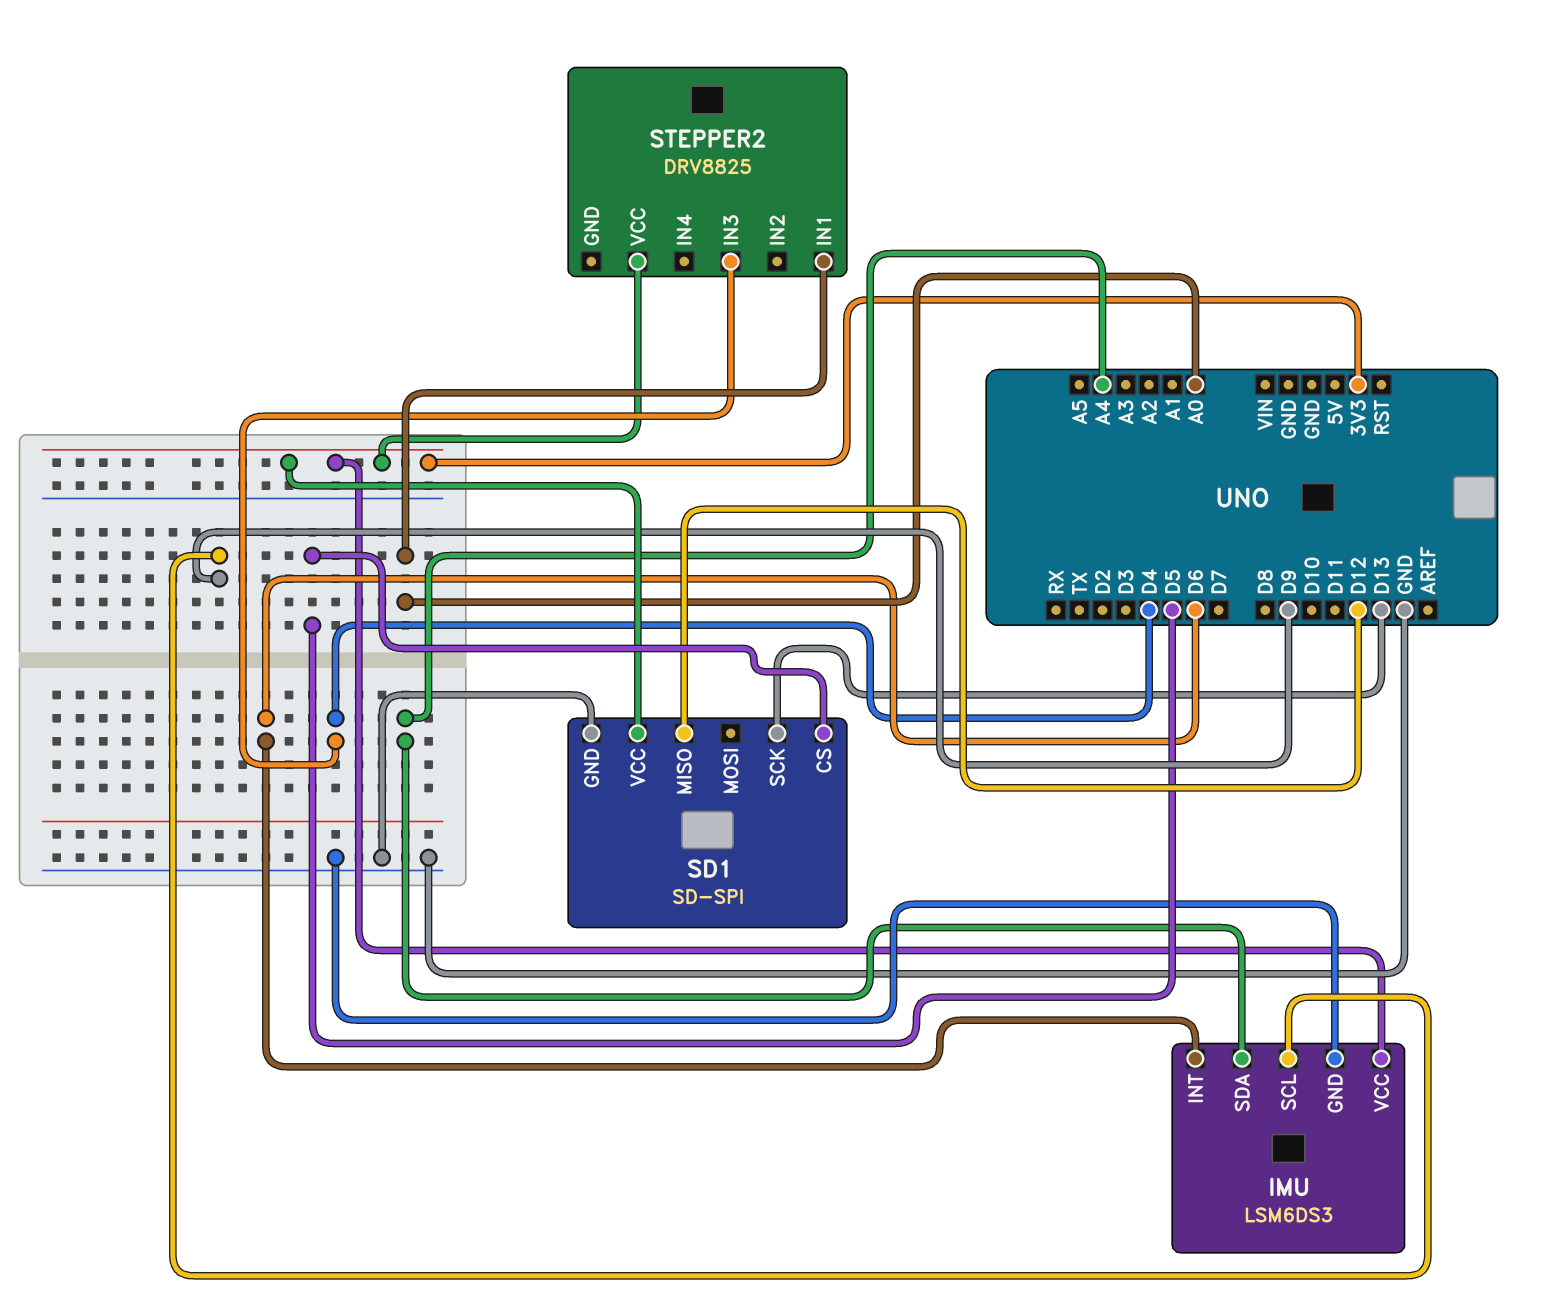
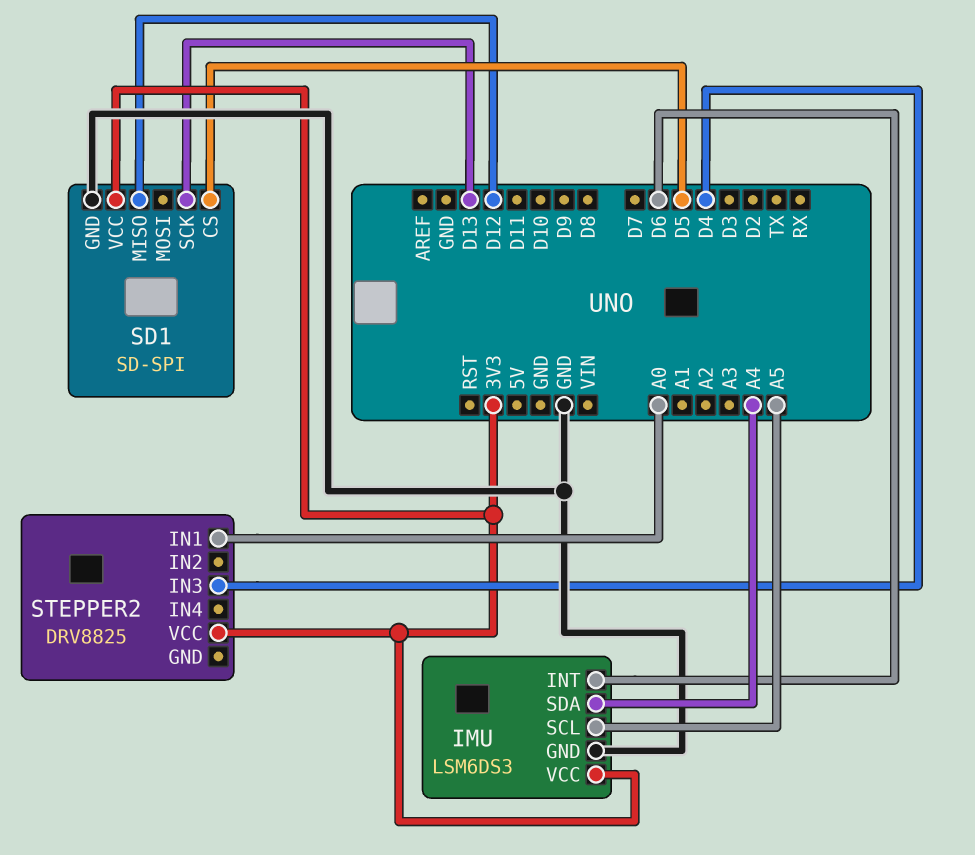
IMU pin SCL: D9 -> A5

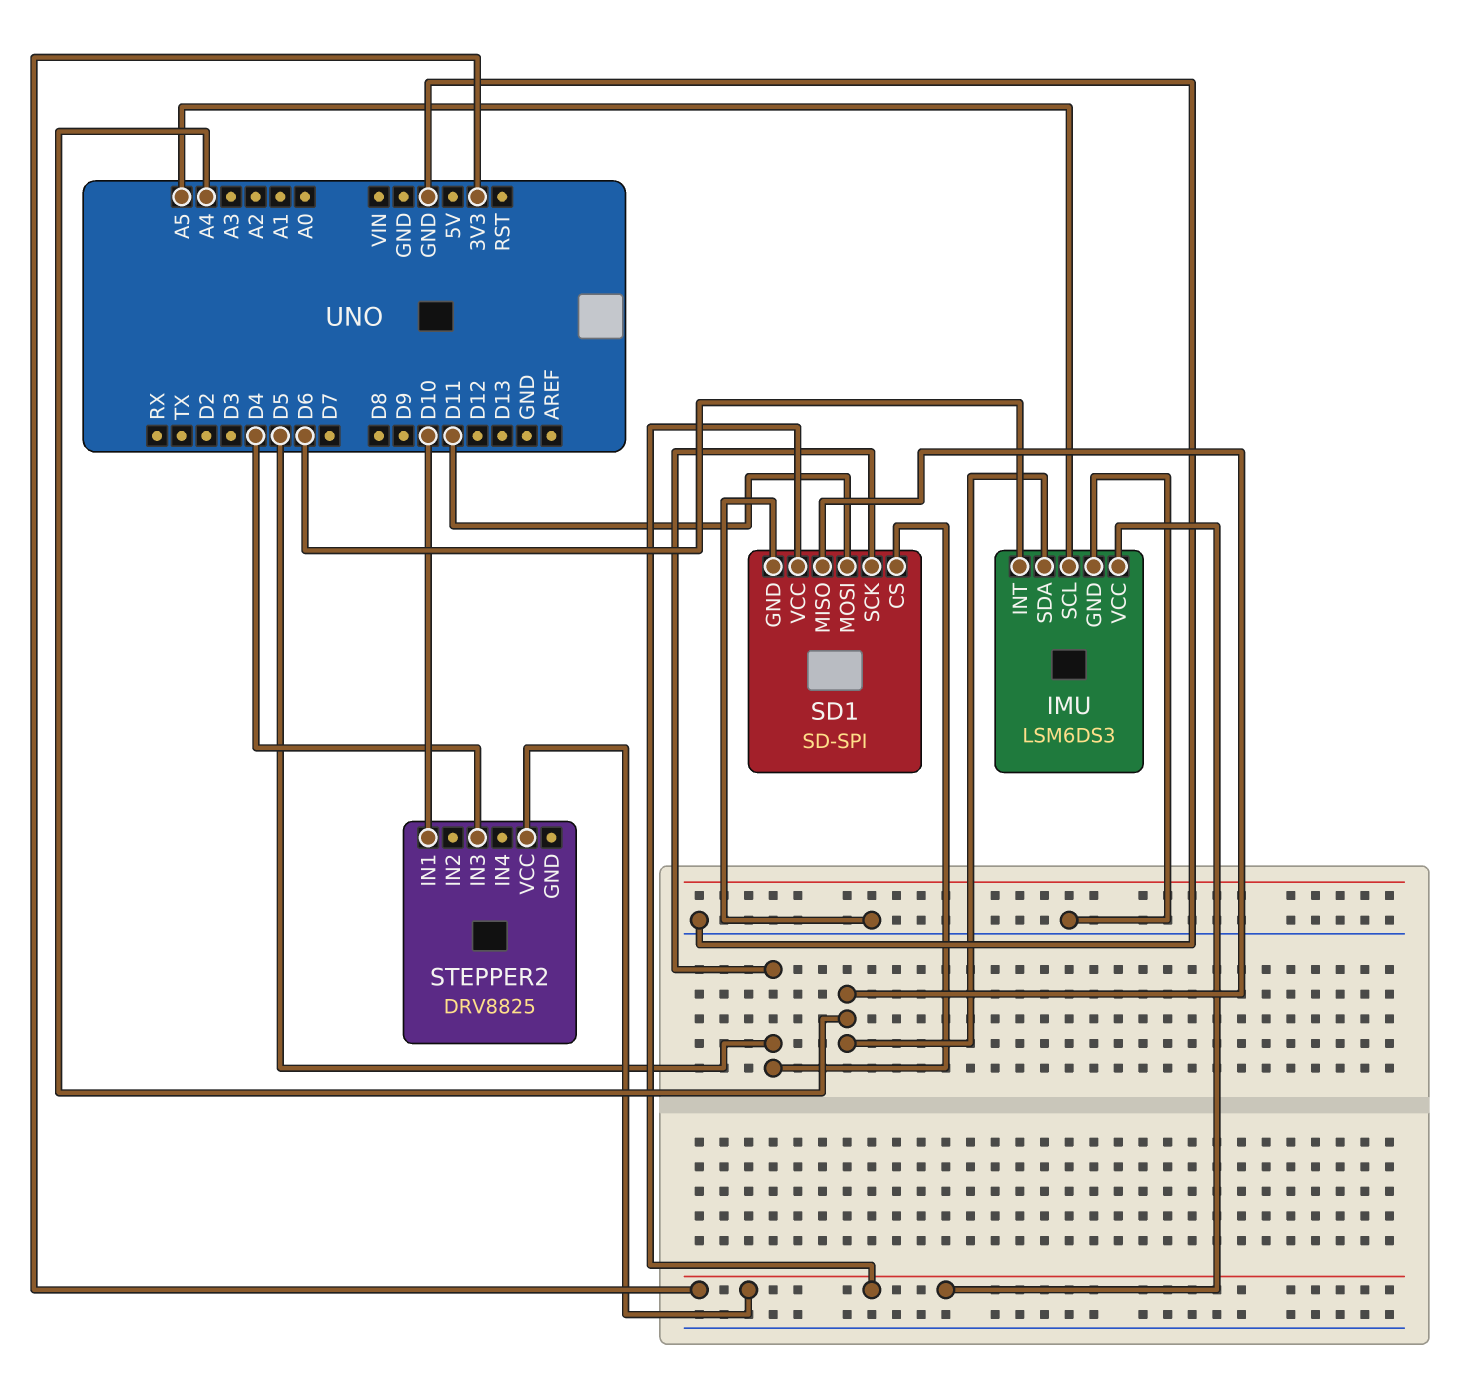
SD1 pin MISO: D12 -> A4
SD1 pin MOSI: none -> D11
SD1 pin SCK: D13 -> D5
STEPPER2 pin IN1: A0 -> D10

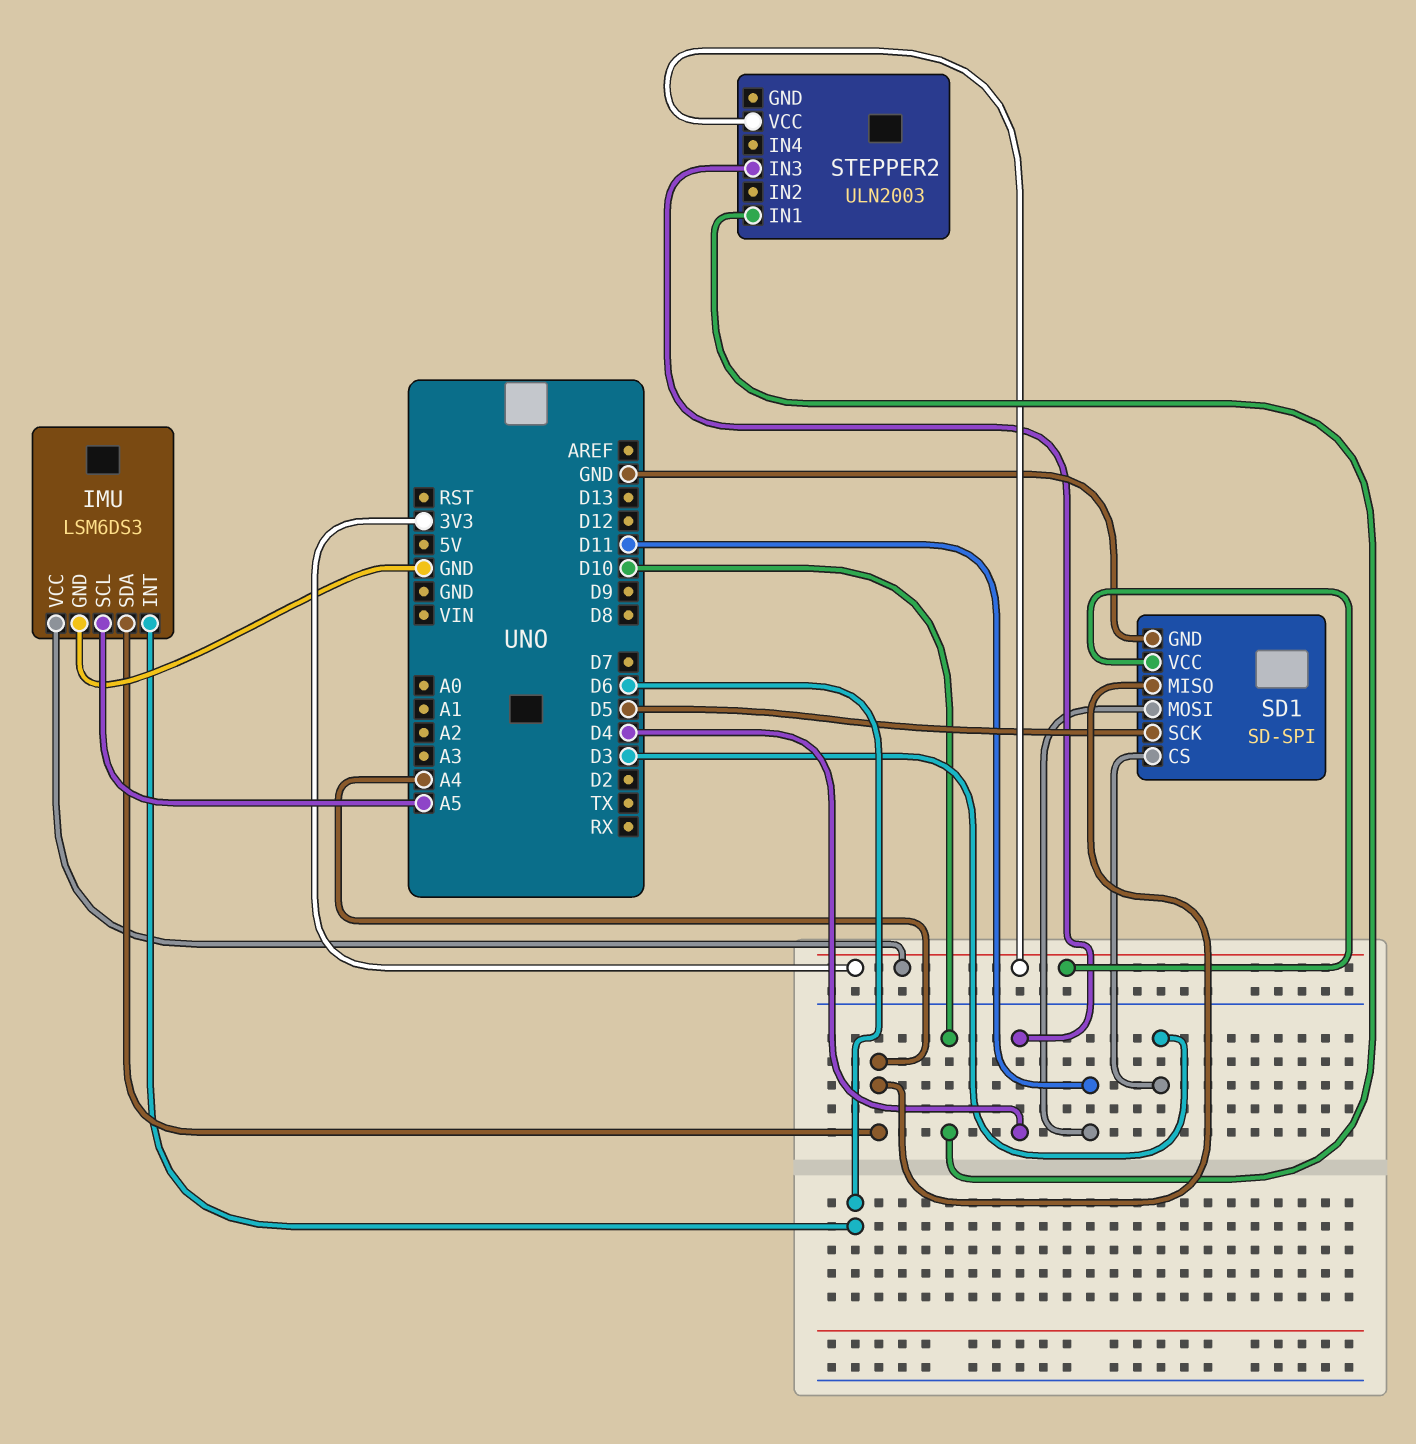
SD1 pin CS: D5 -> D3
STEPPER2: DRV8825 -> ULN2003

